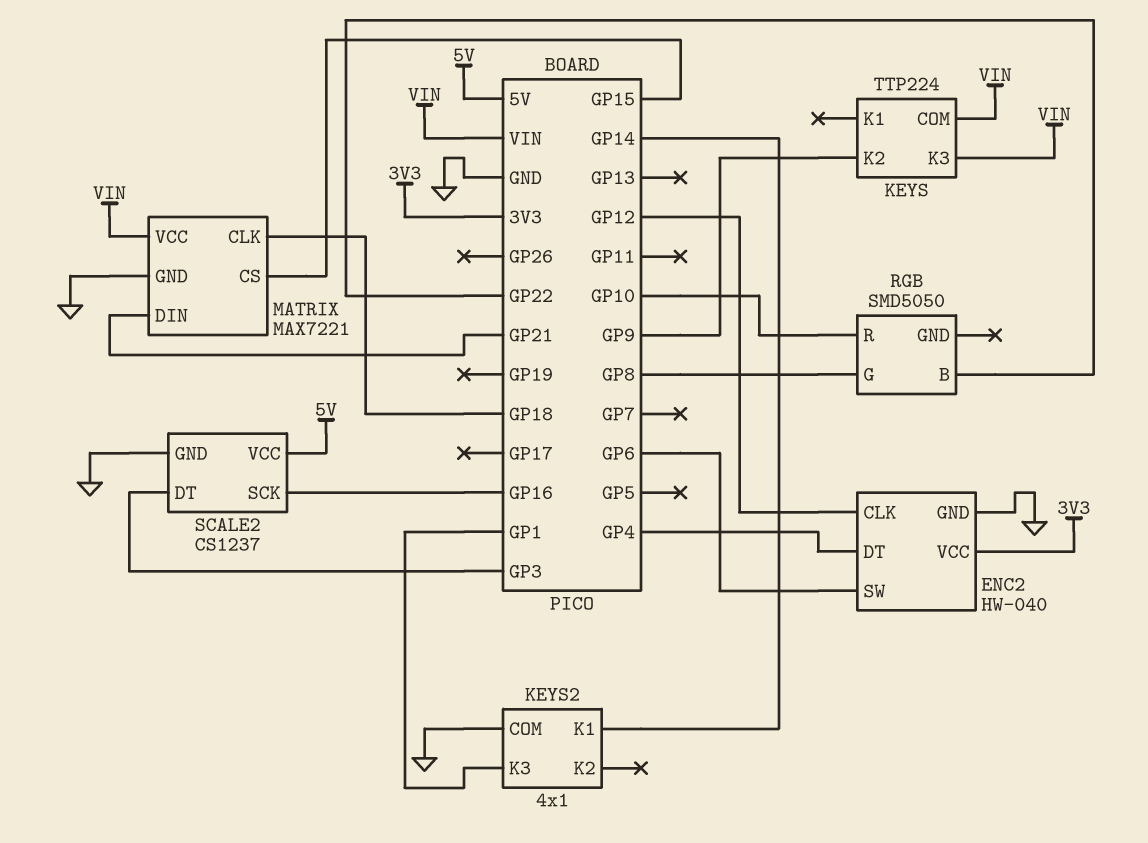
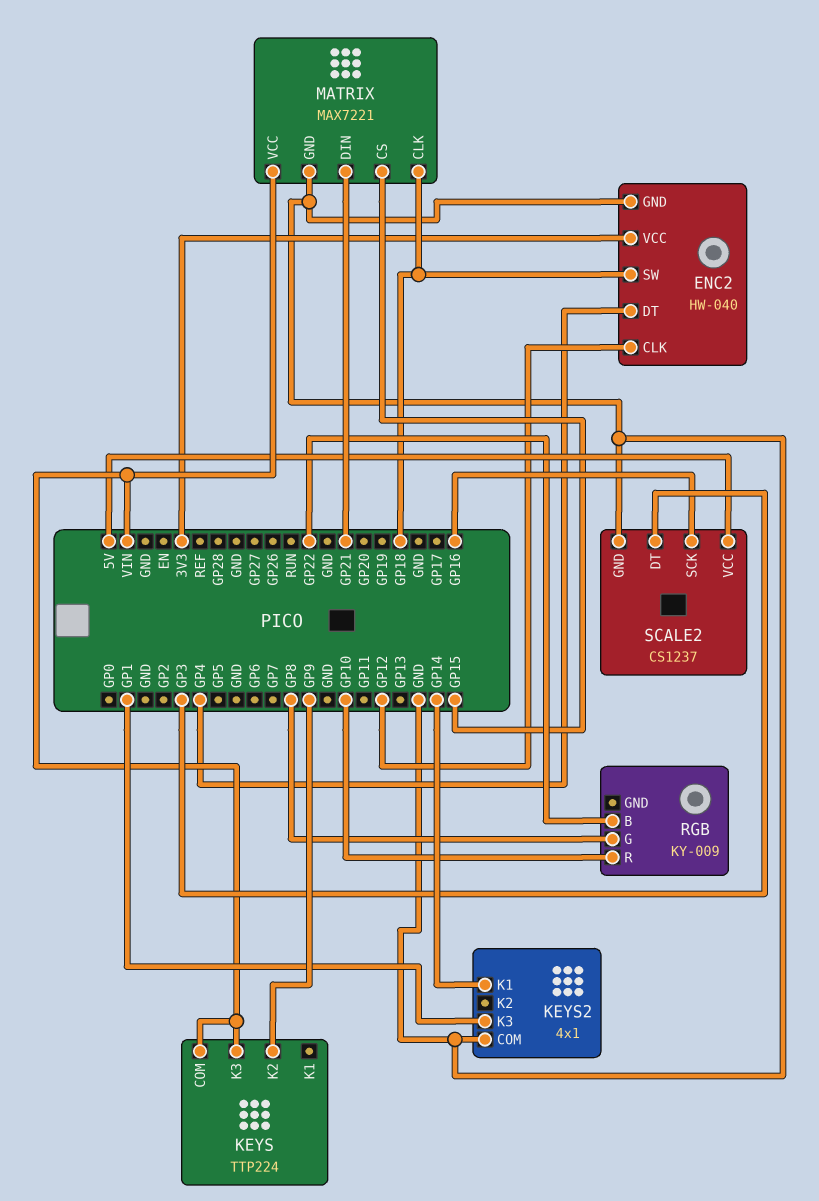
ENC2 pin SW: GP6 -> GP18
RGB: SMD5050 -> KY-009

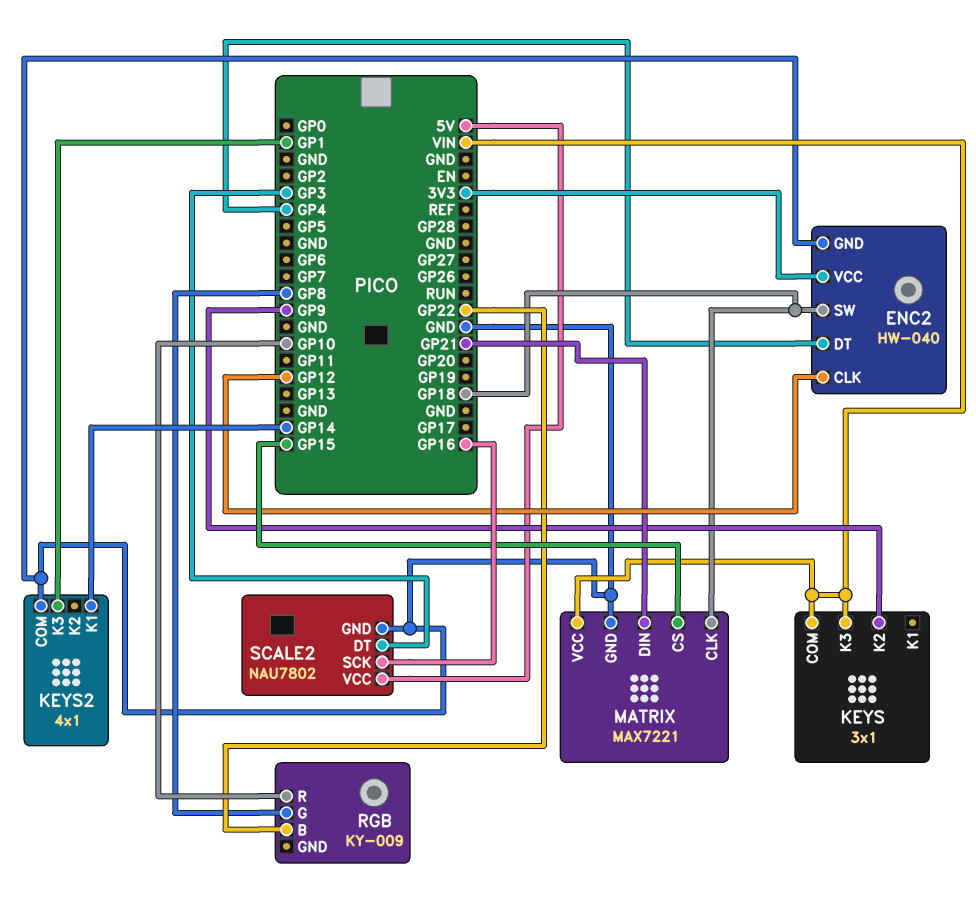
KEYS: TTP224 -> 3x1
SCALE2: CS1237 -> NAU7802

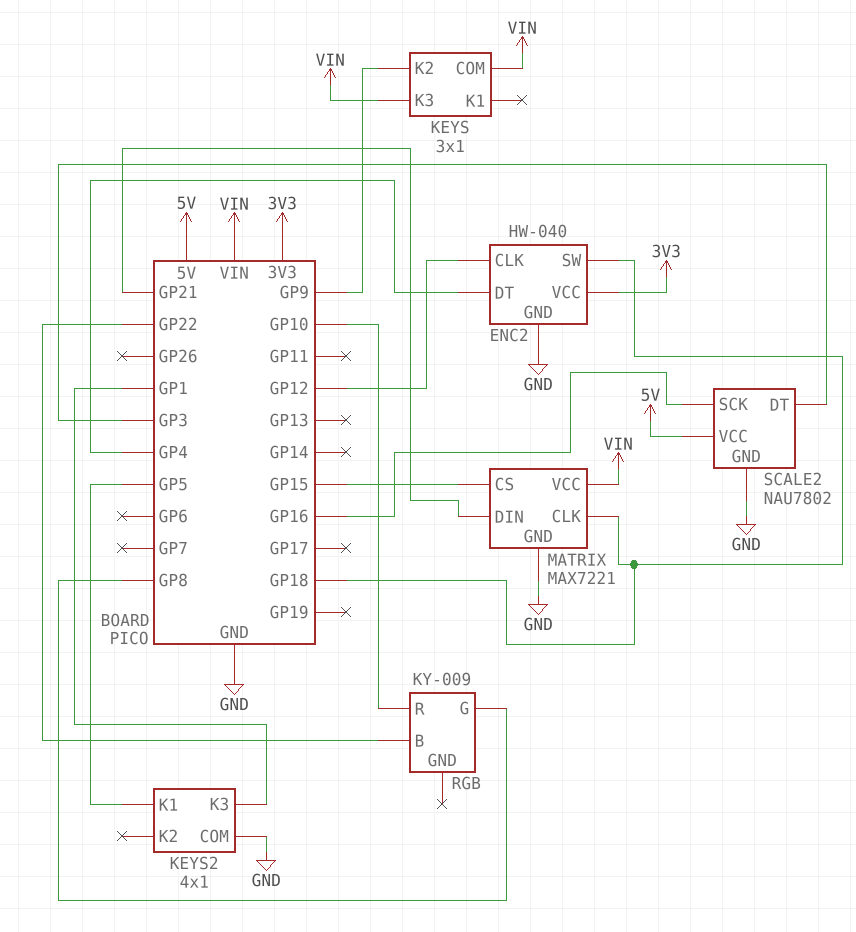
KEYS2 pin K1: GP14 -> GP5

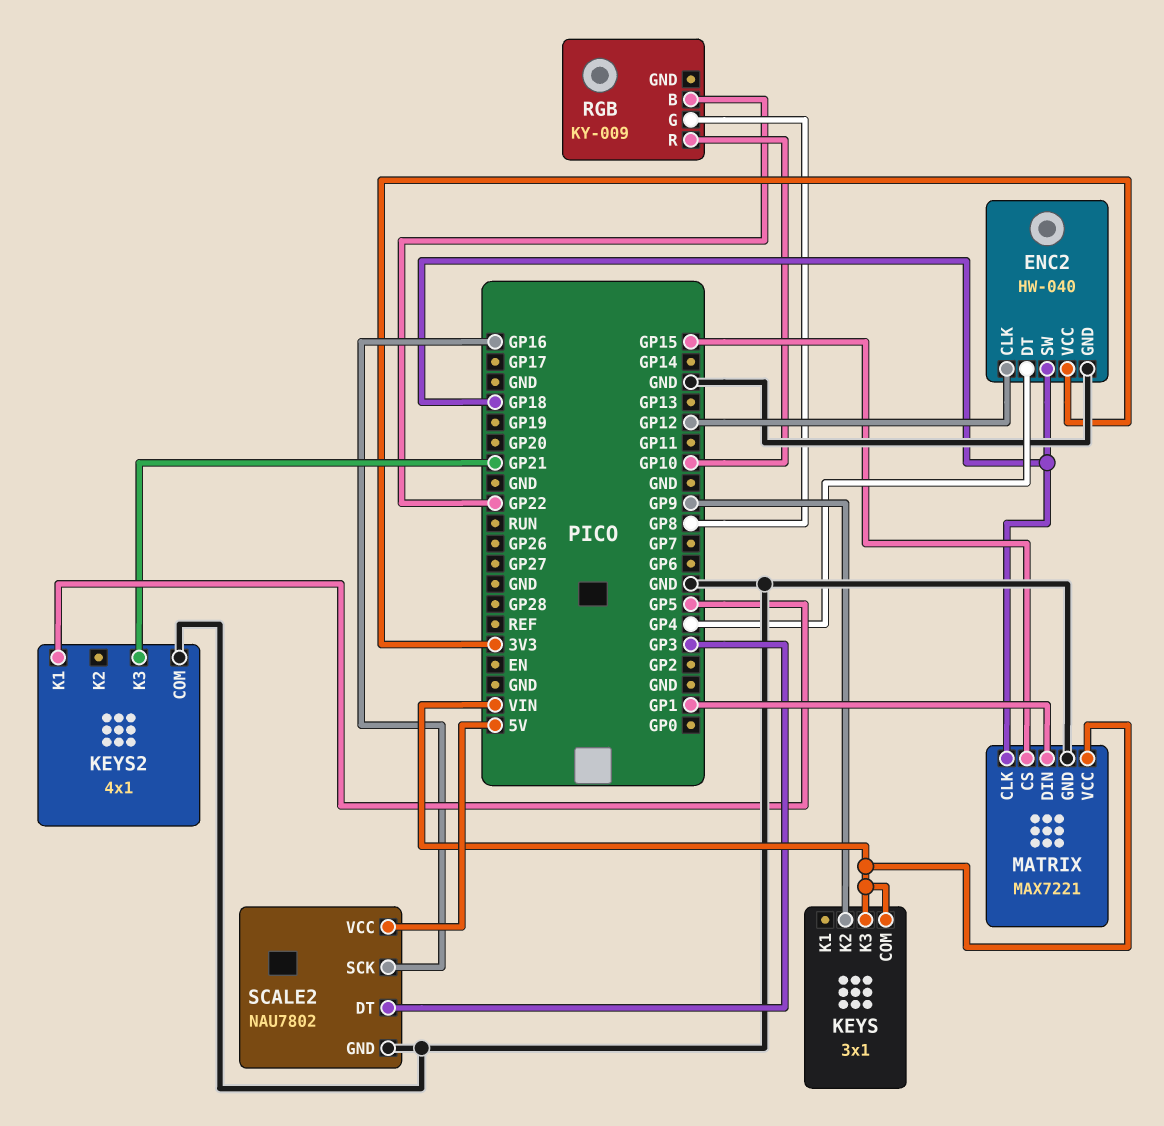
KEYS2 pin K3: GP1 -> GP21
MATRIX pin DIN: GP21 -> GP1

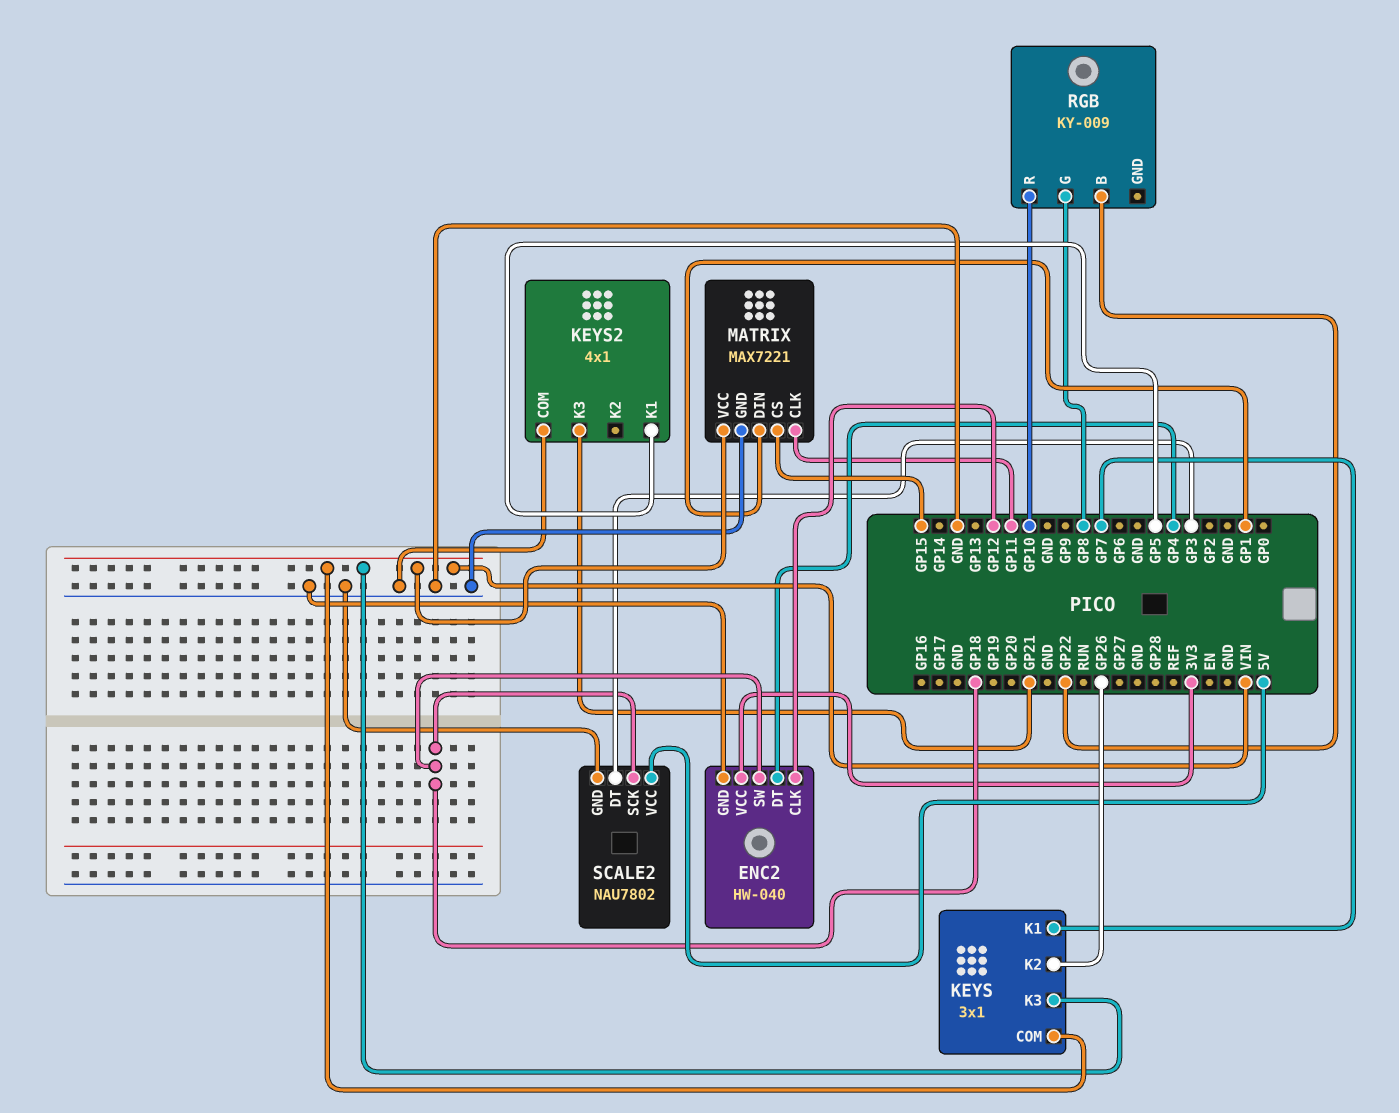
KEYS pin K1: none -> GP7
KEYS pin K2: GP9 -> GP26
MATRIX pin CLK: GP18 -> GP11
SCALE2 pin SCK: GP16 -> GP18

